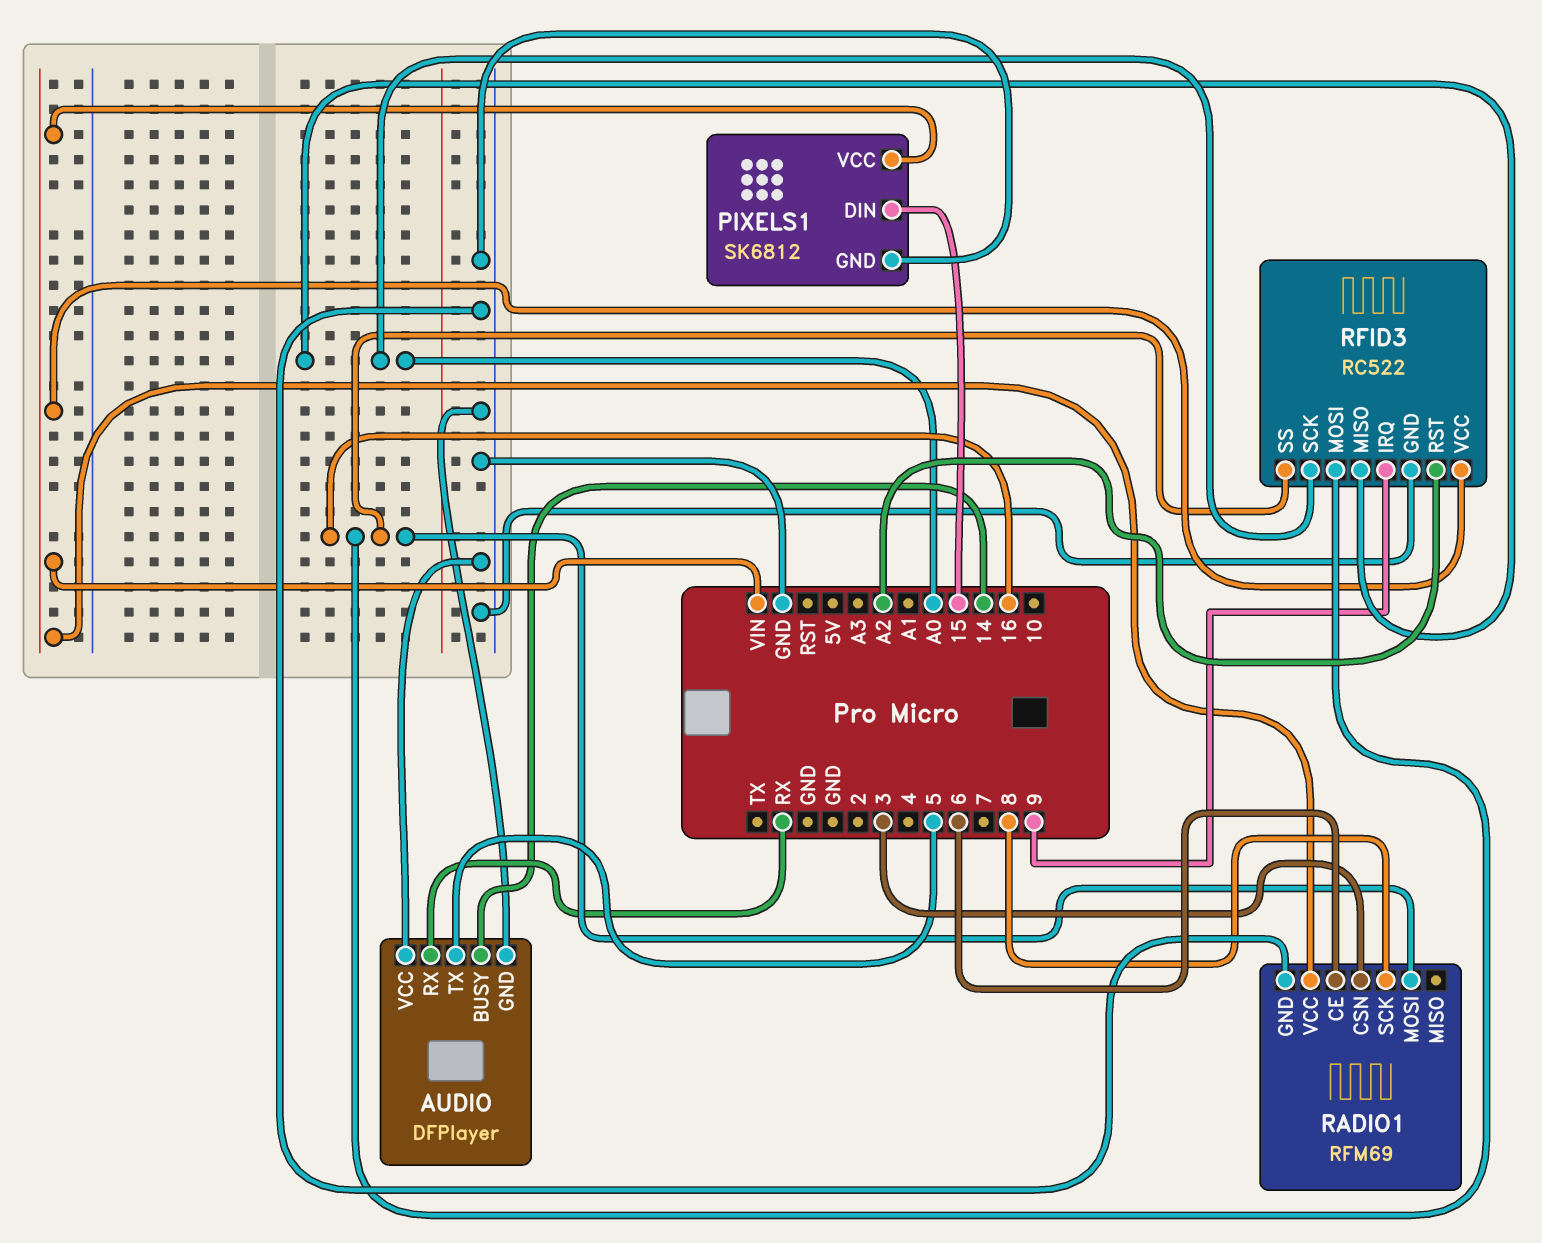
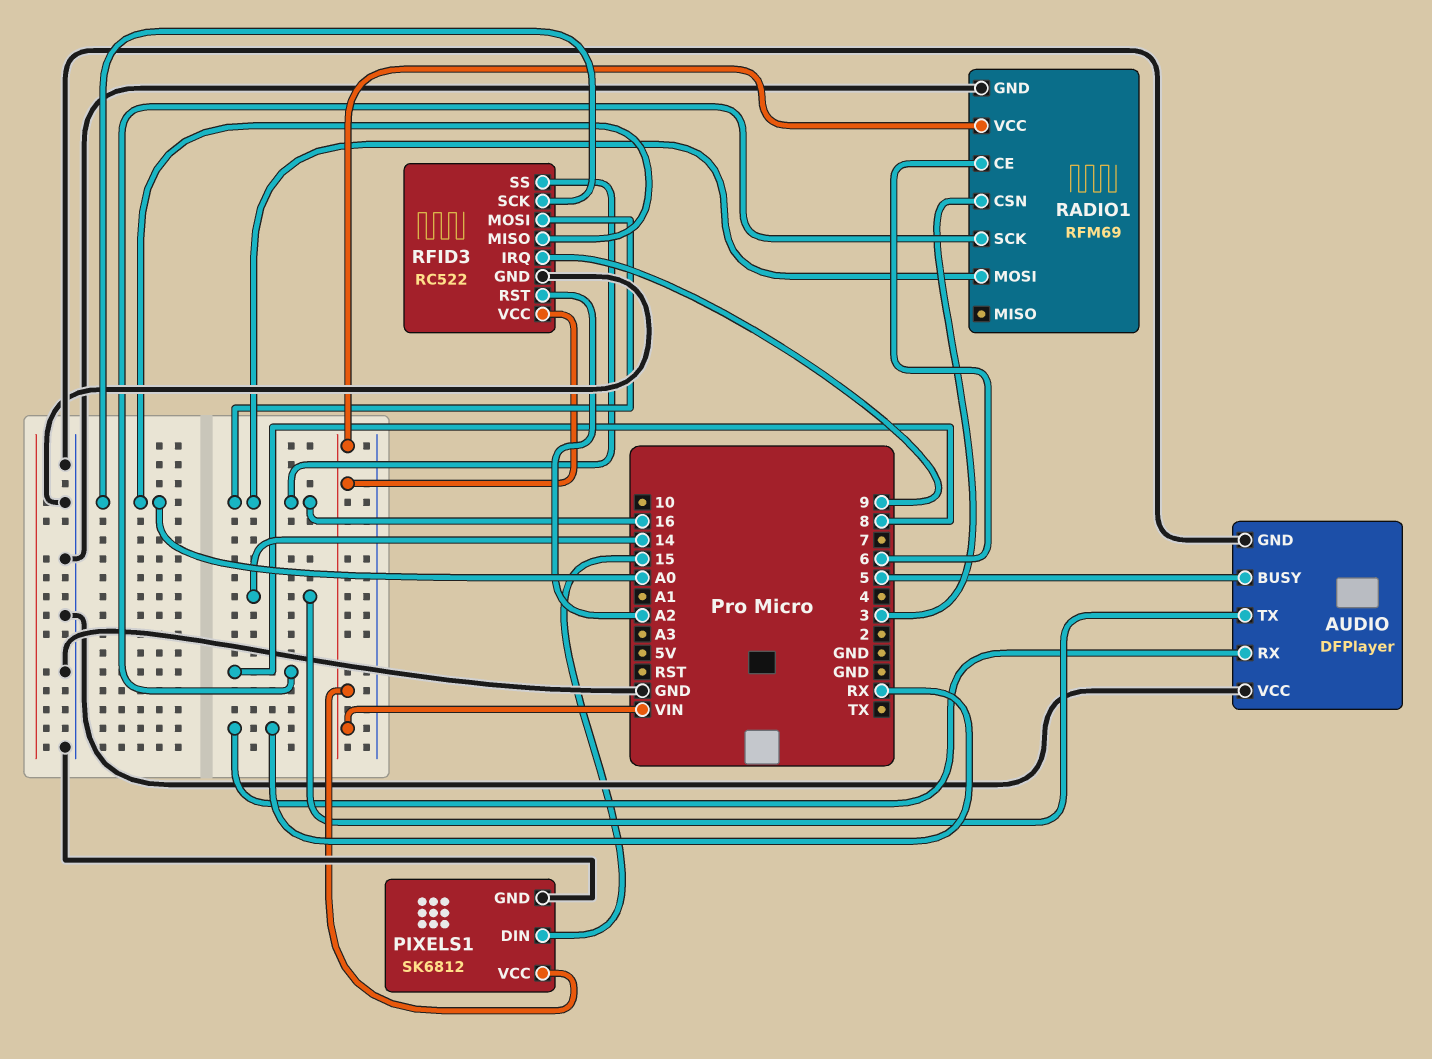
AUDIO pin BUSY: 14 -> 5
AUDIO pin TX: 5 -> 14

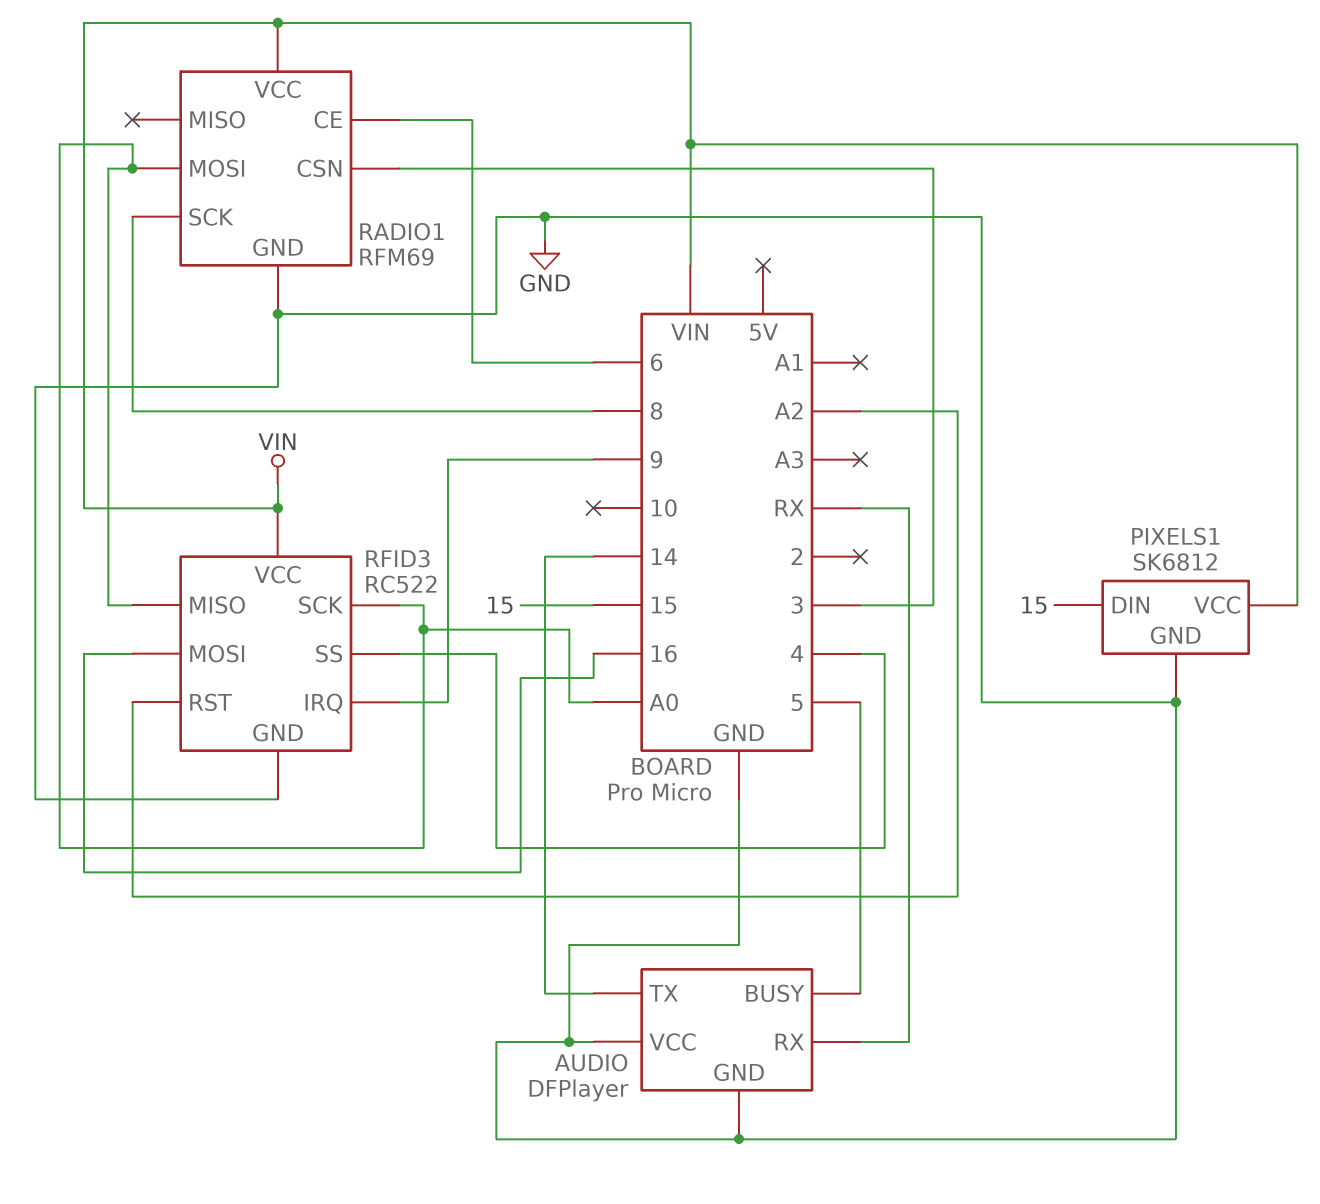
RADIO1 pin MOSI: 16 -> A0
RFID3 pin SS: 16 -> 4

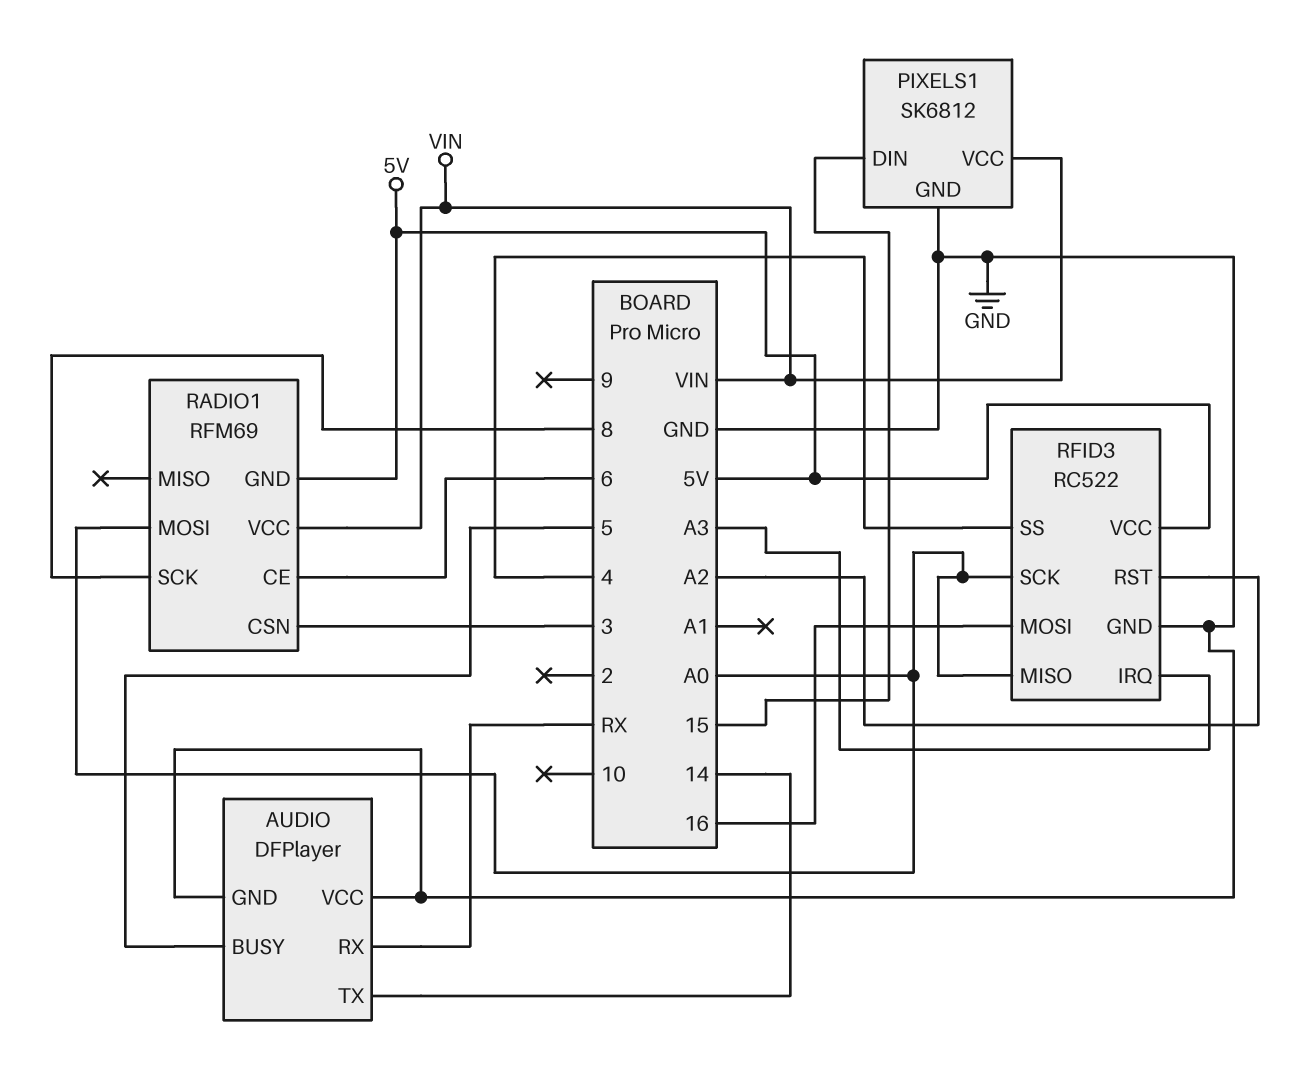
RADIO1 pin GND: GND -> 5V
RFID3 pin IRQ: 9 -> A3
RFID3 pin VCC: VIN -> 5V

